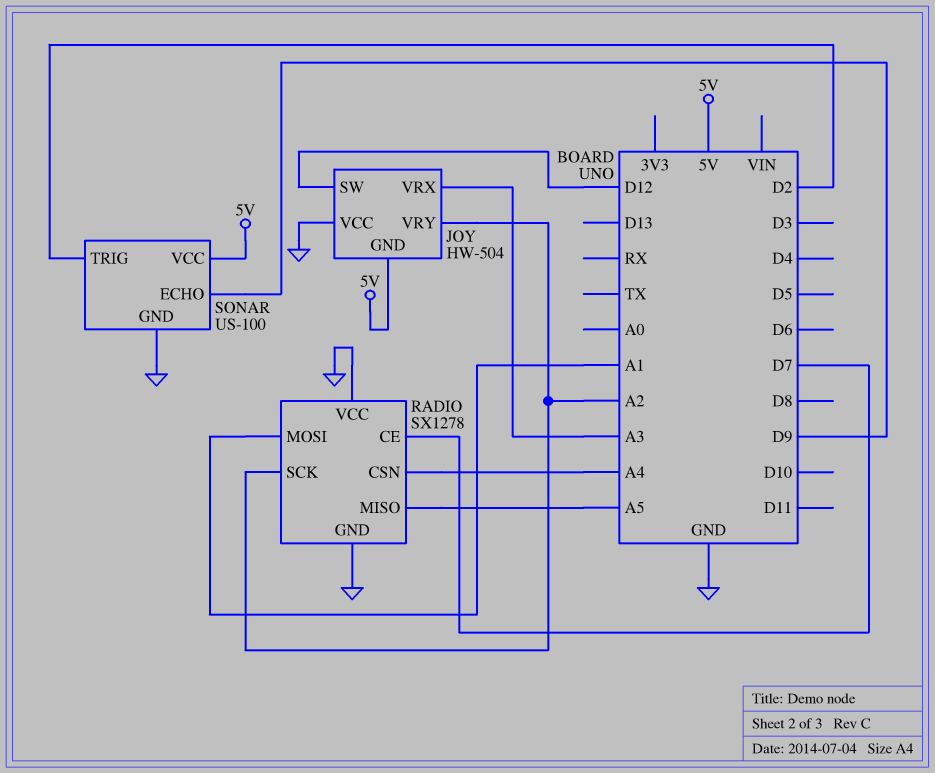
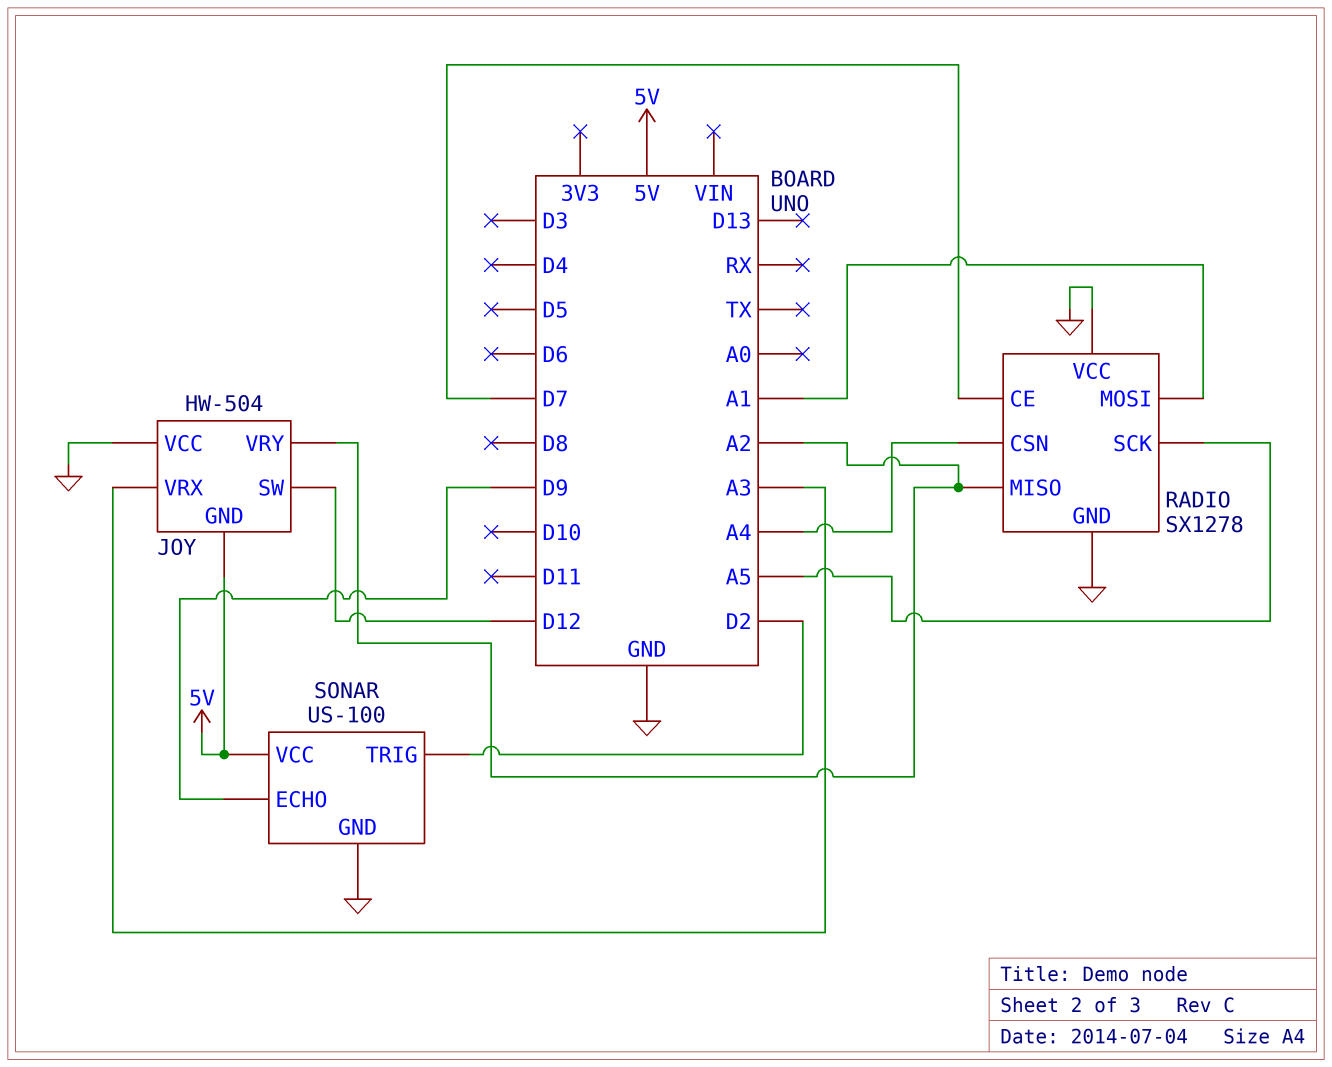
RADIO pin MISO: A5 -> A2
RADIO pin SCK: A2 -> A5

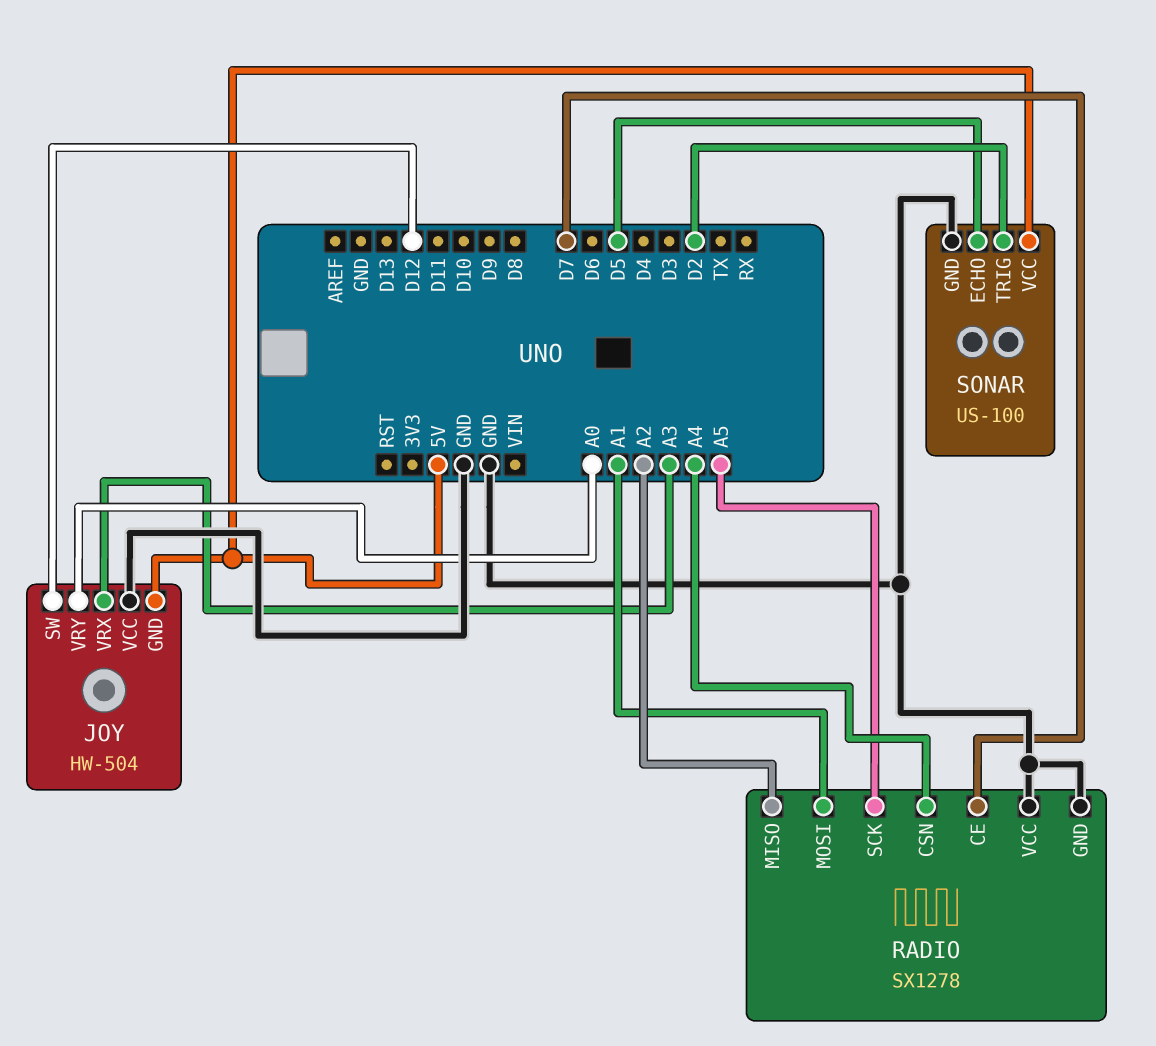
JOY pin VRY: A2 -> A0
SONAR pin ECHO: D9 -> D5

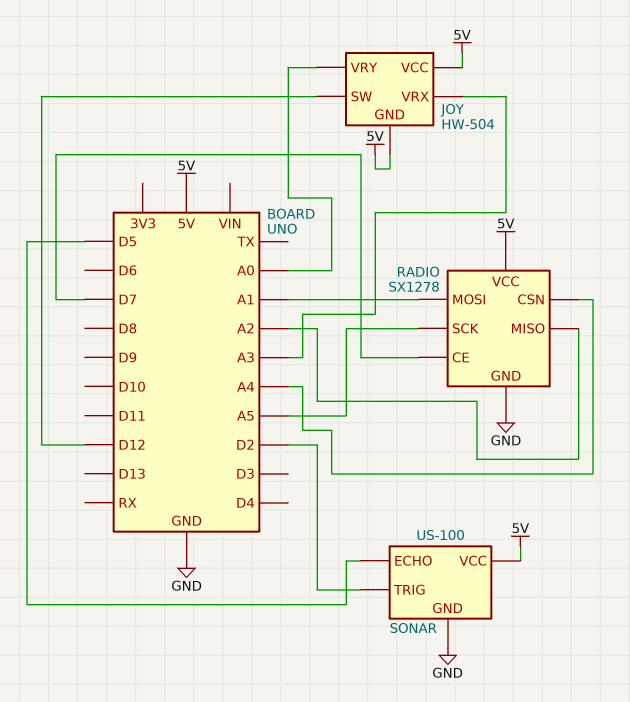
JOY pin VCC: GND -> 5V
RADIO pin VCC: GND -> 5V

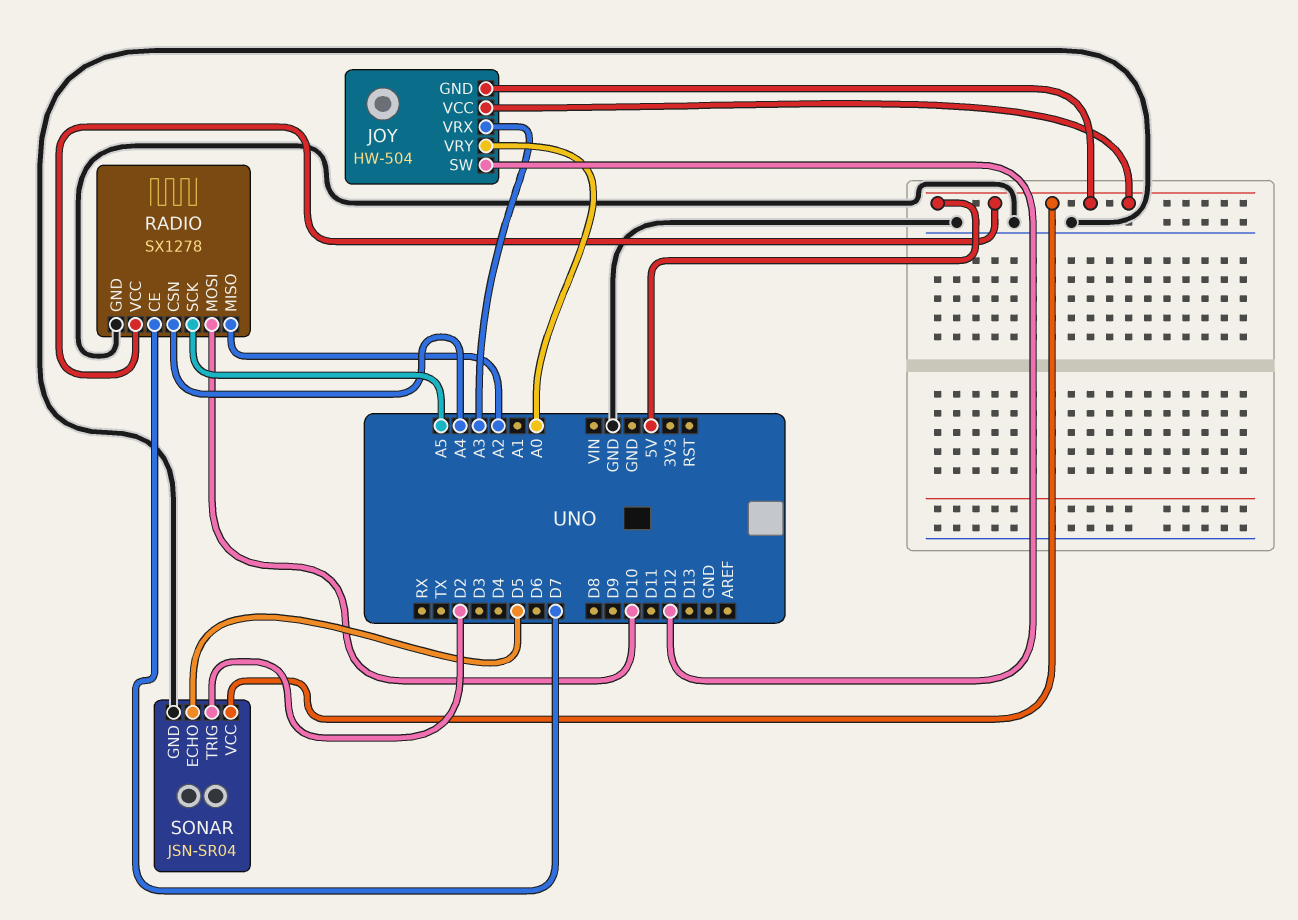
RADIO pin MOSI: A1 -> D10
SONAR: US-100 -> JSN-SR04

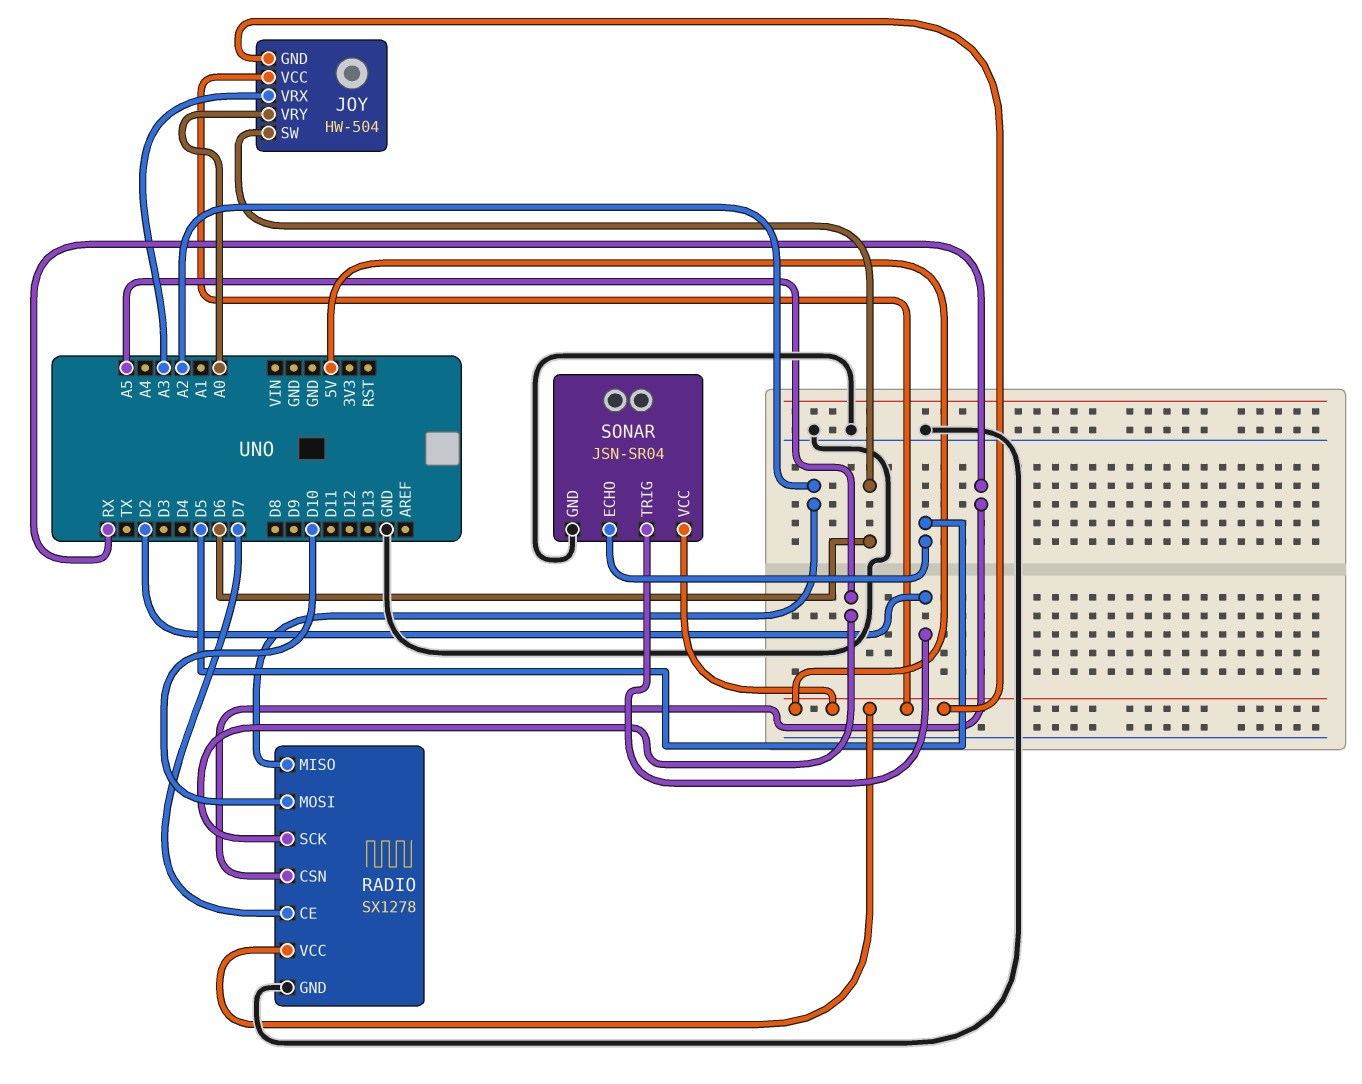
JOY pin SW: D12 -> D6
RADIO pin CSN: A4 -> RX

